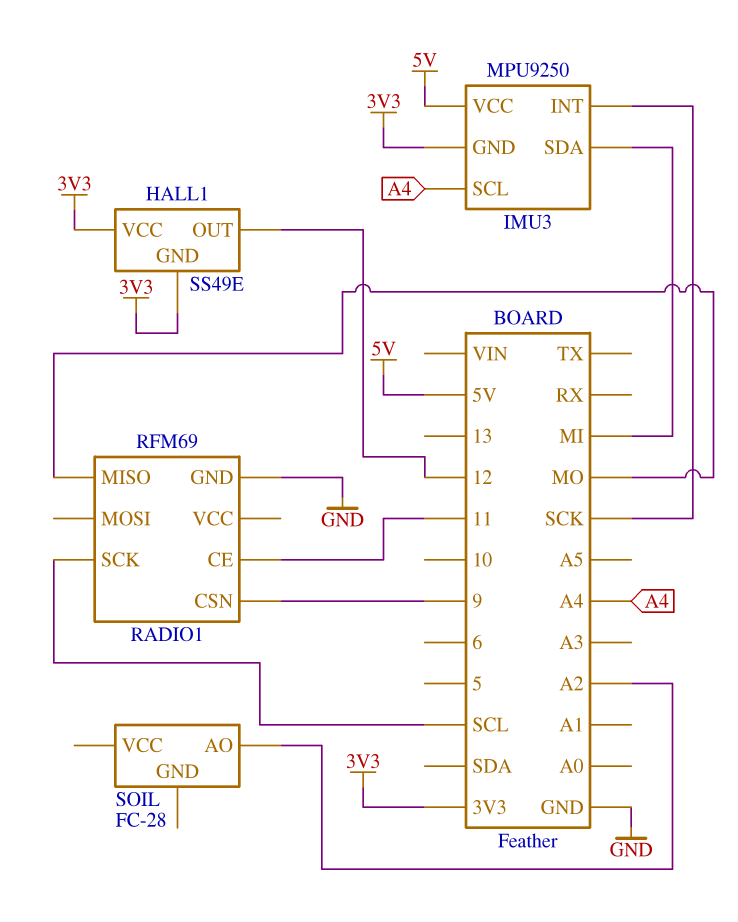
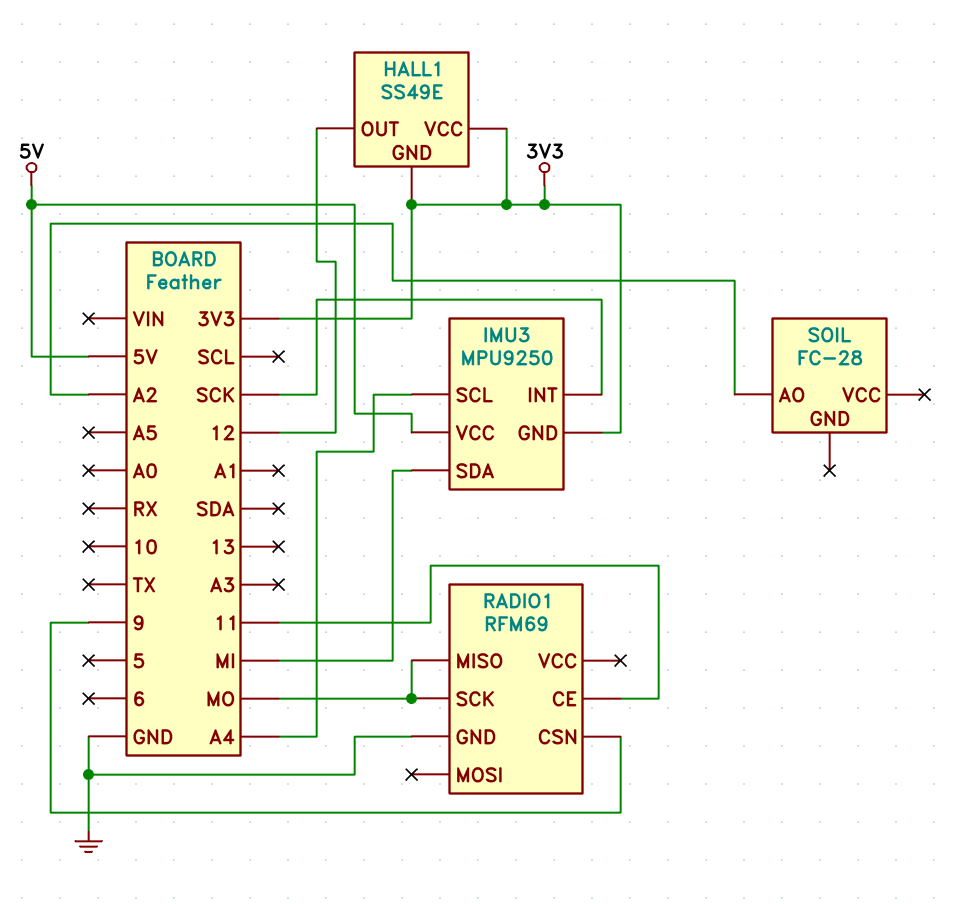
RADIO1 pin SCK: SCL -> MO

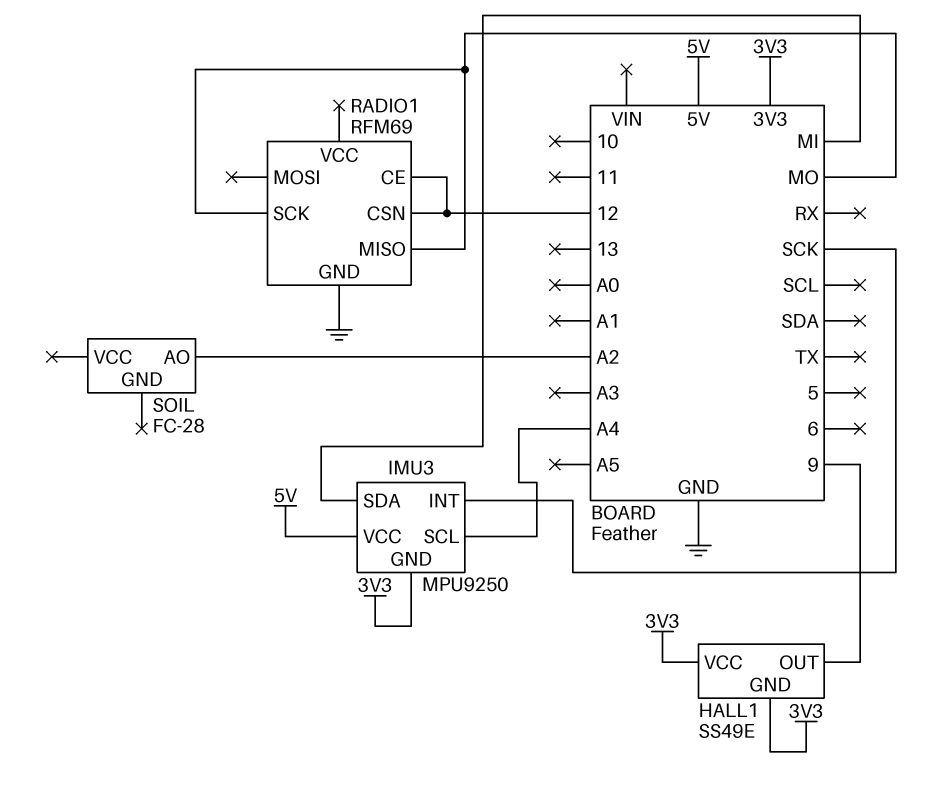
HALL1 pin OUT: 12 -> 9
RADIO1 pin CE: 11 -> 12
RADIO1 pin CSN: 9 -> 12

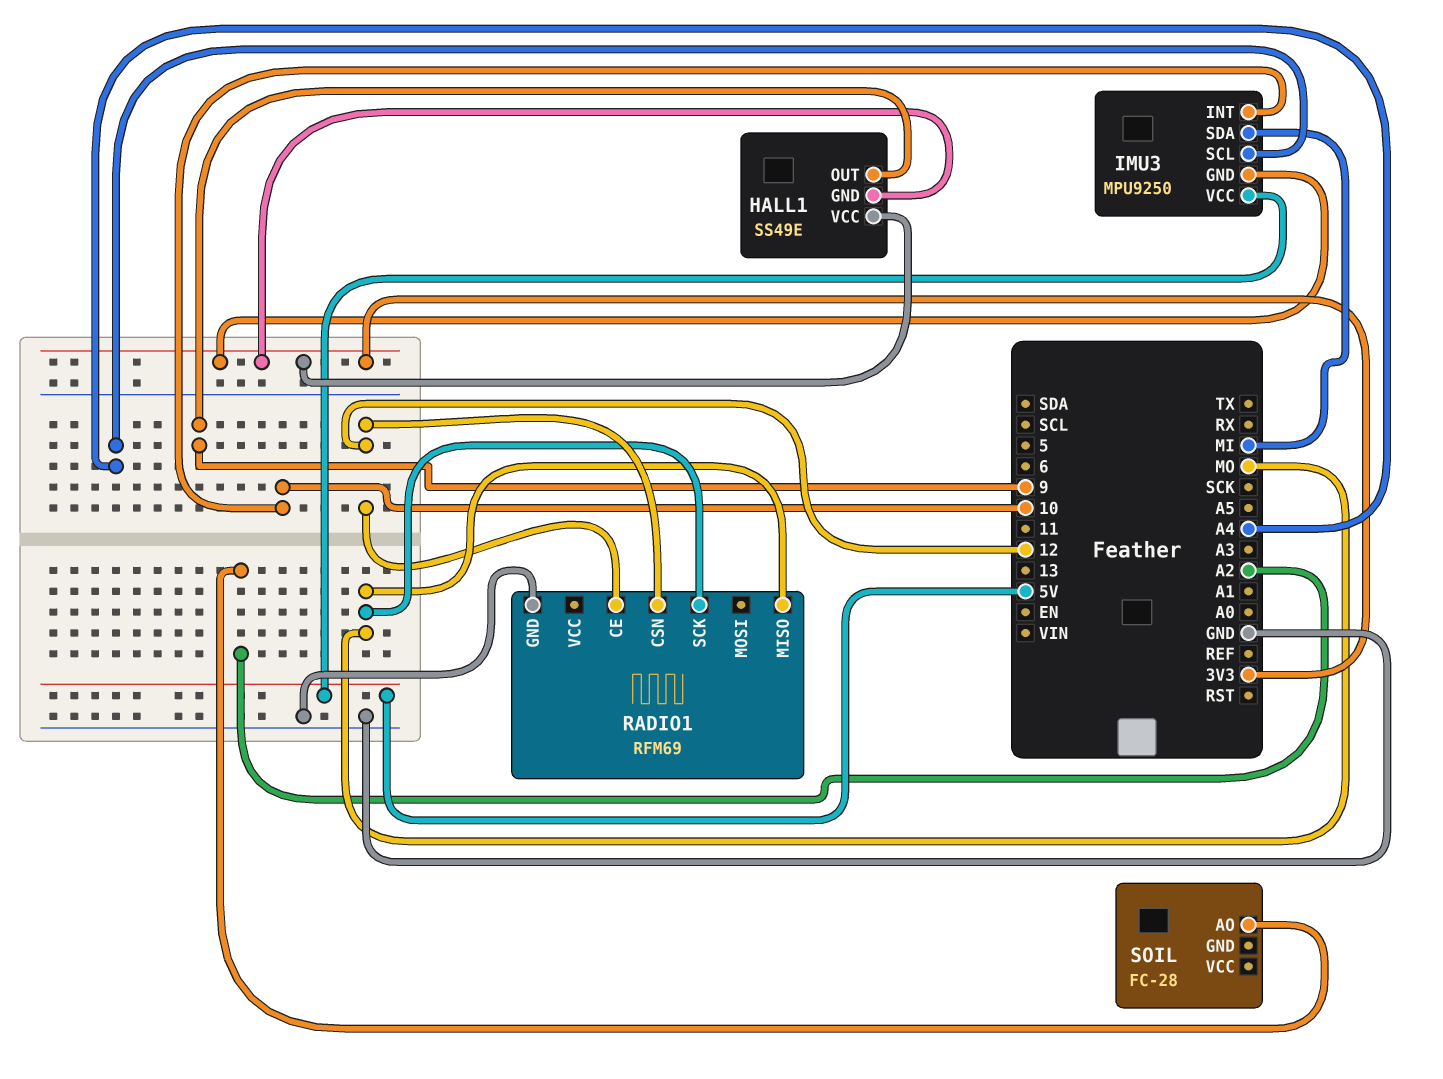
IMU3 pin INT: SCK -> 10

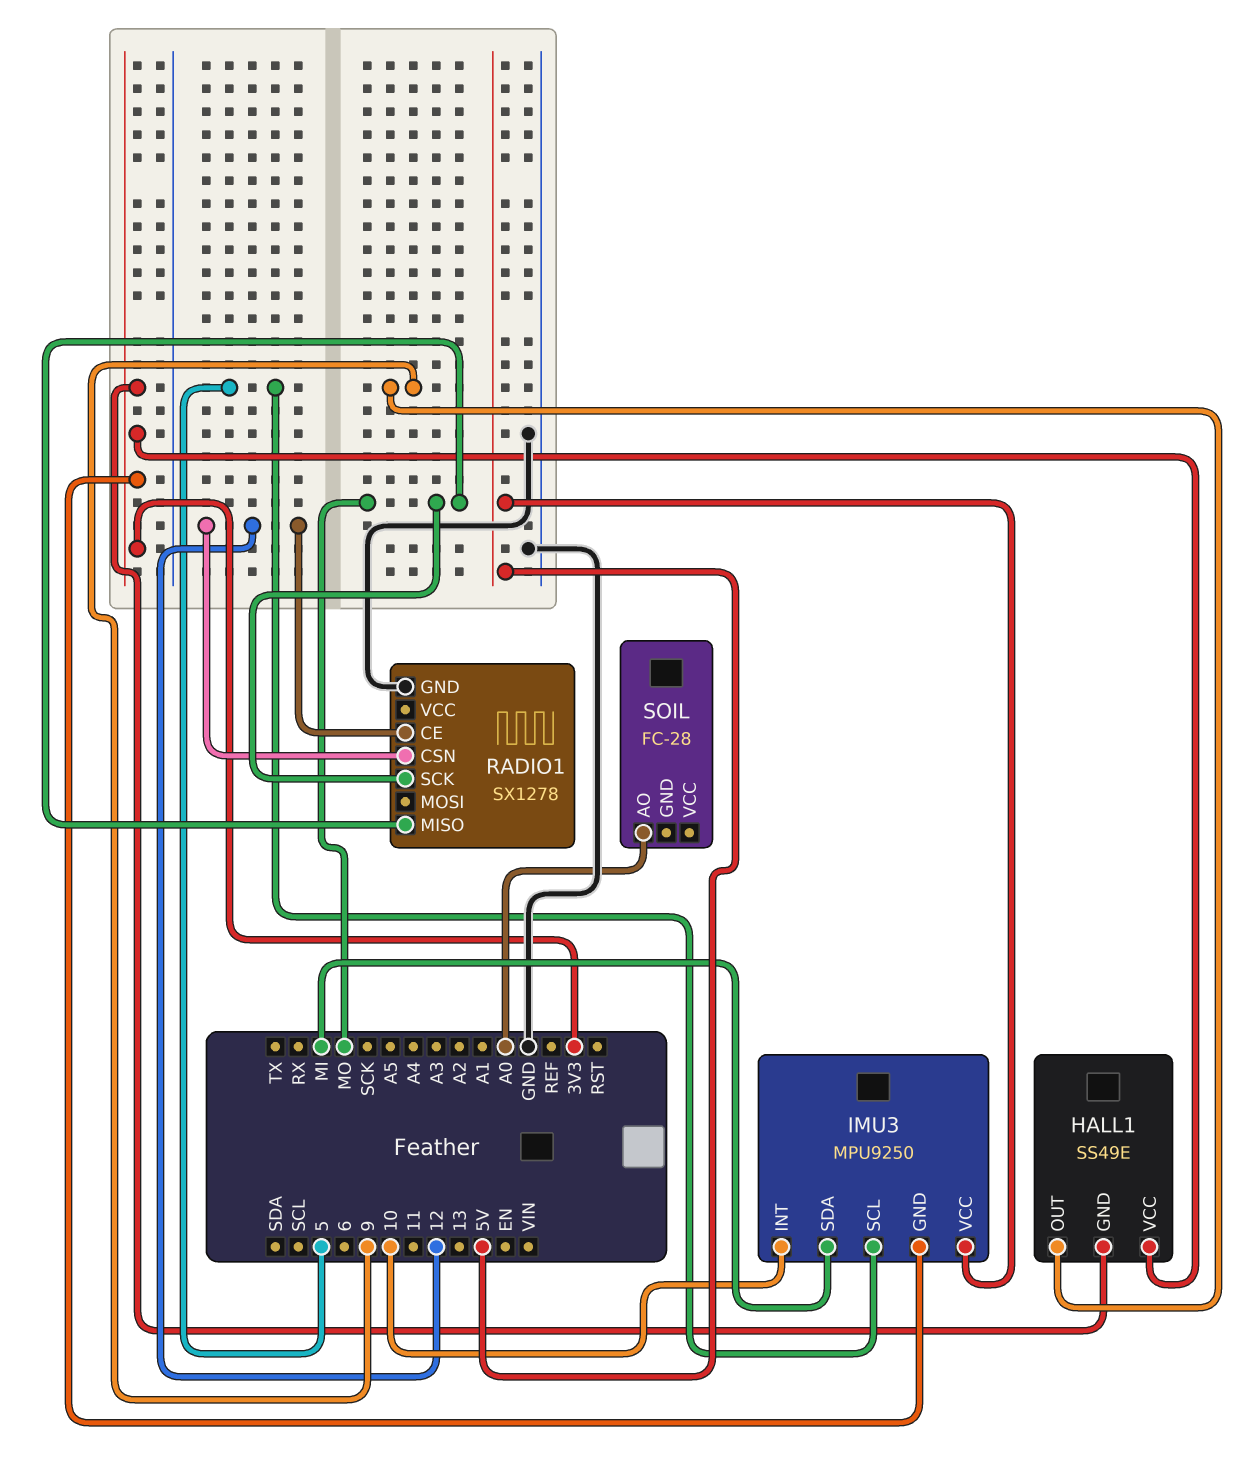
IMU3 pin SCL: A4 -> 5
RADIO1: RFM69 -> SX1278
SOIL pin AO: A2 -> A0

